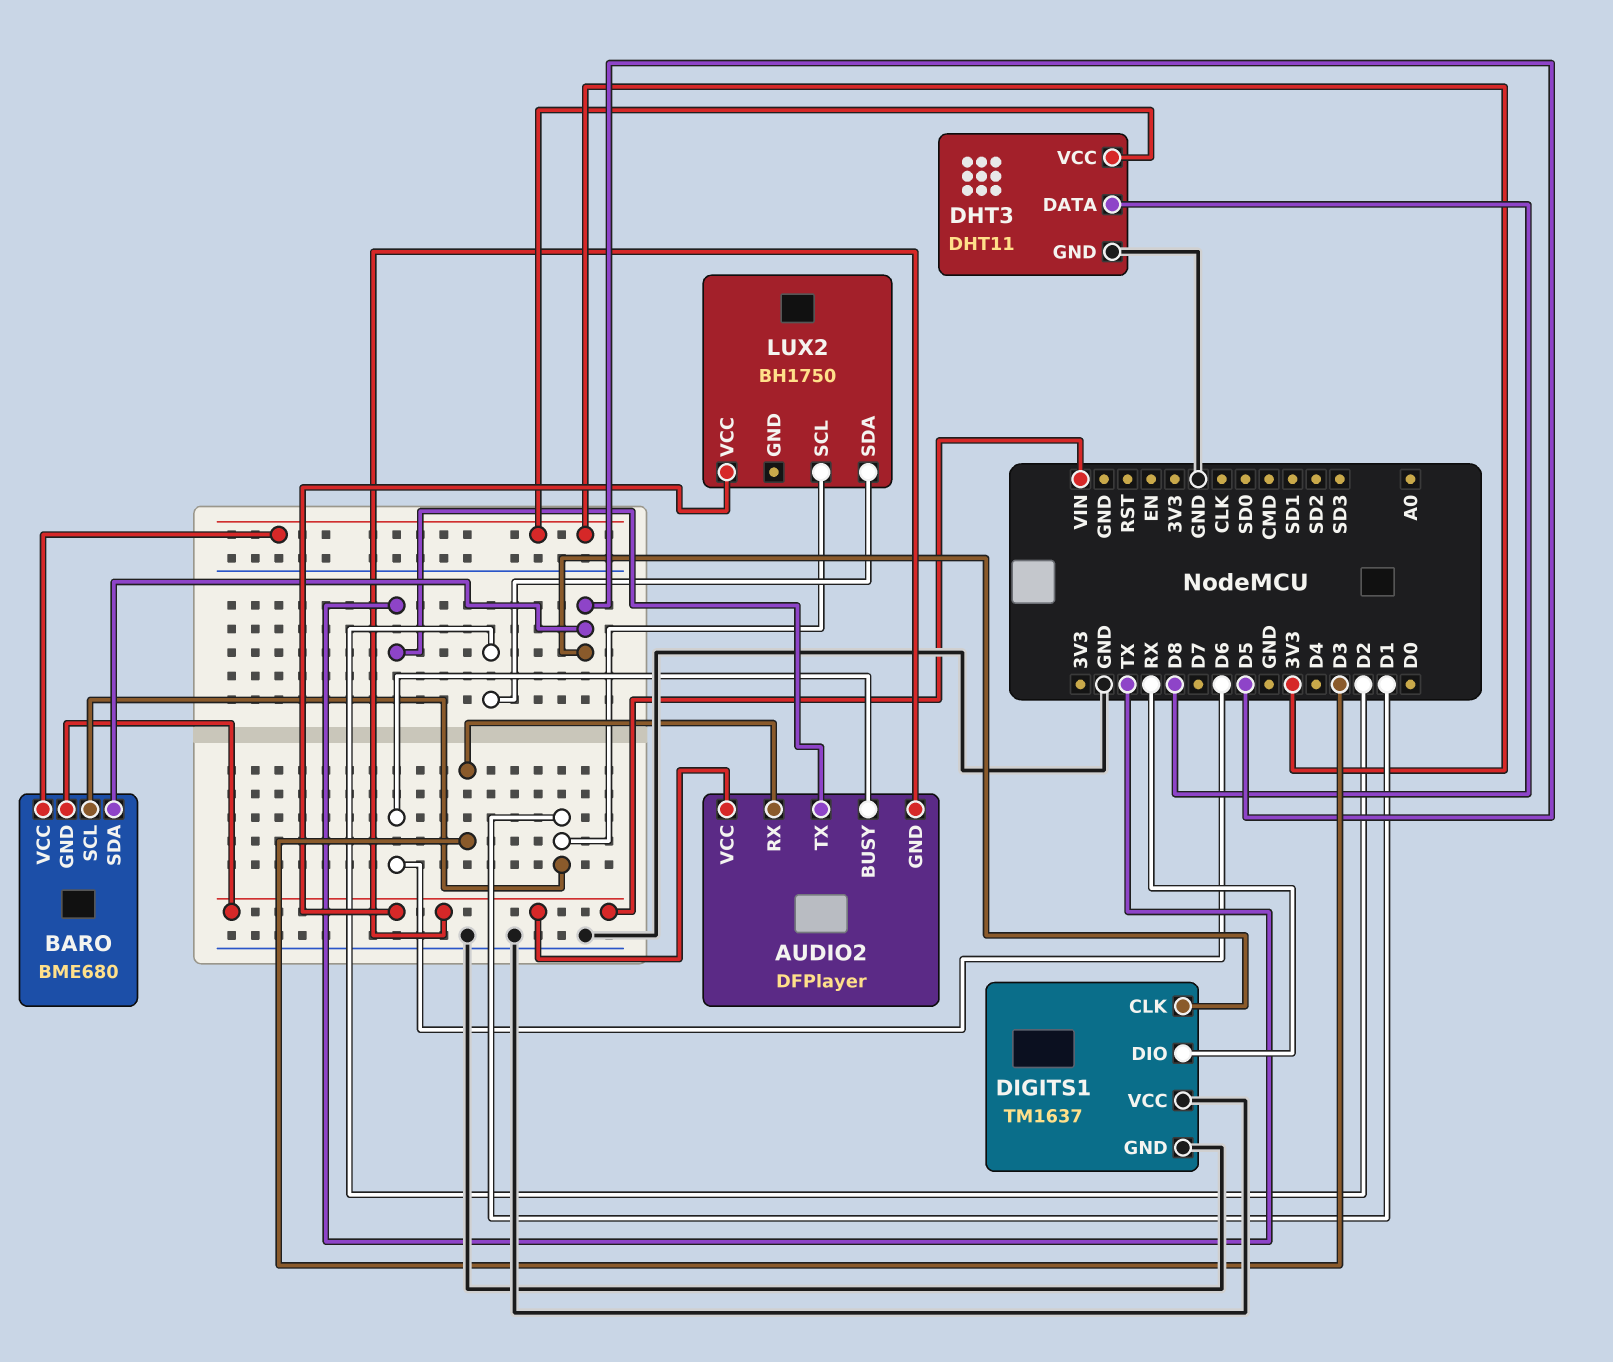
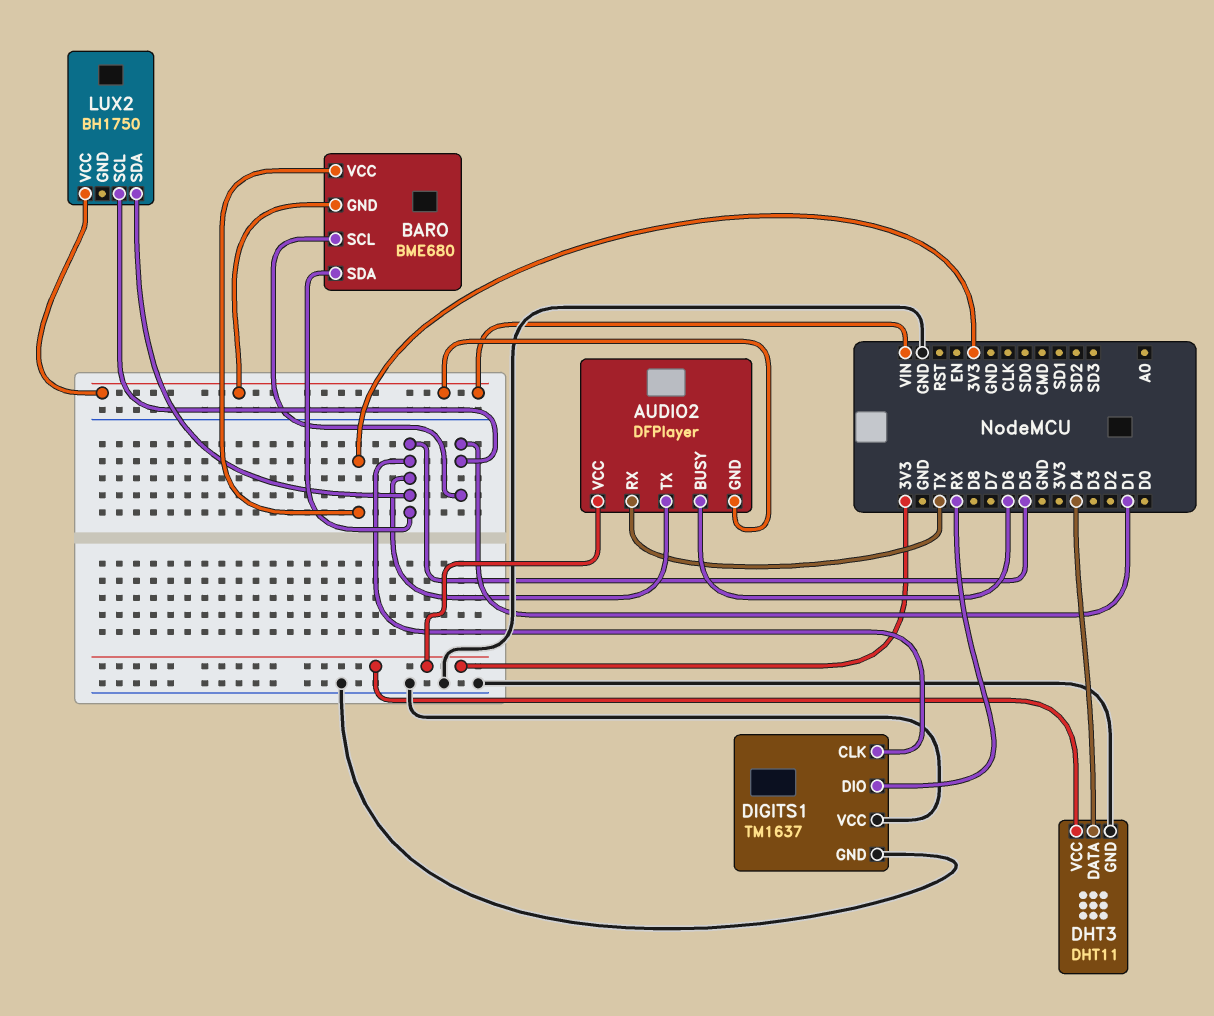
AUDIO2 pin RX: D3 -> TX
AUDIO2 pin TX: TX -> D5
AUDIO2 pin VCC: VIN -> 3V3
DHT3 pin DATA: D8 -> D4
LUX2 pin SDA: D2 -> D5

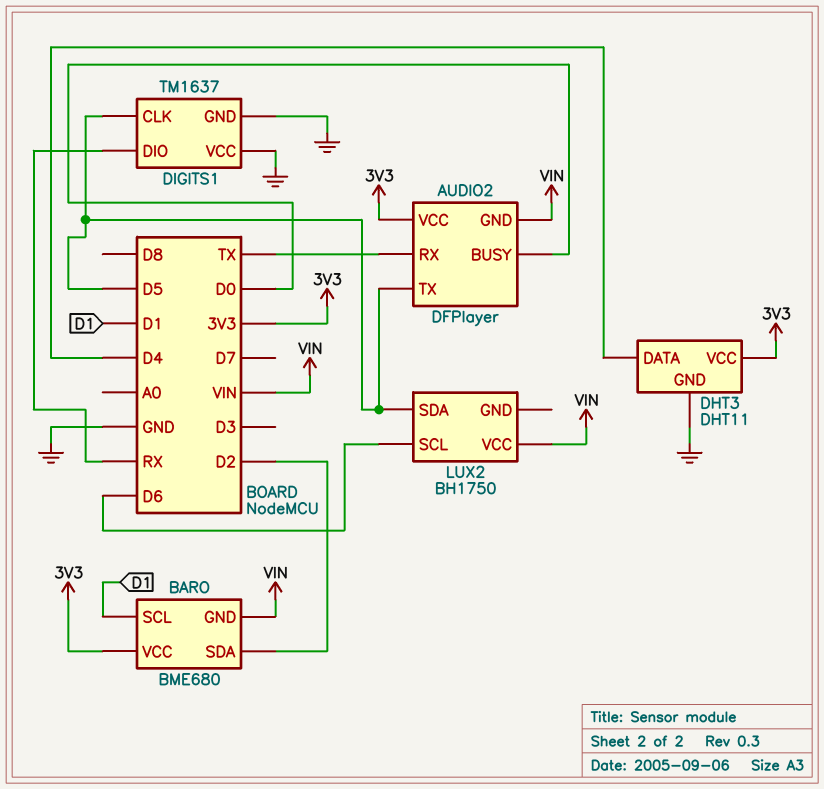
AUDIO2 pin BUSY: D6 -> D0
BARO pin SDA: D5 -> D2
LUX2 pin SCL: D1 -> D6

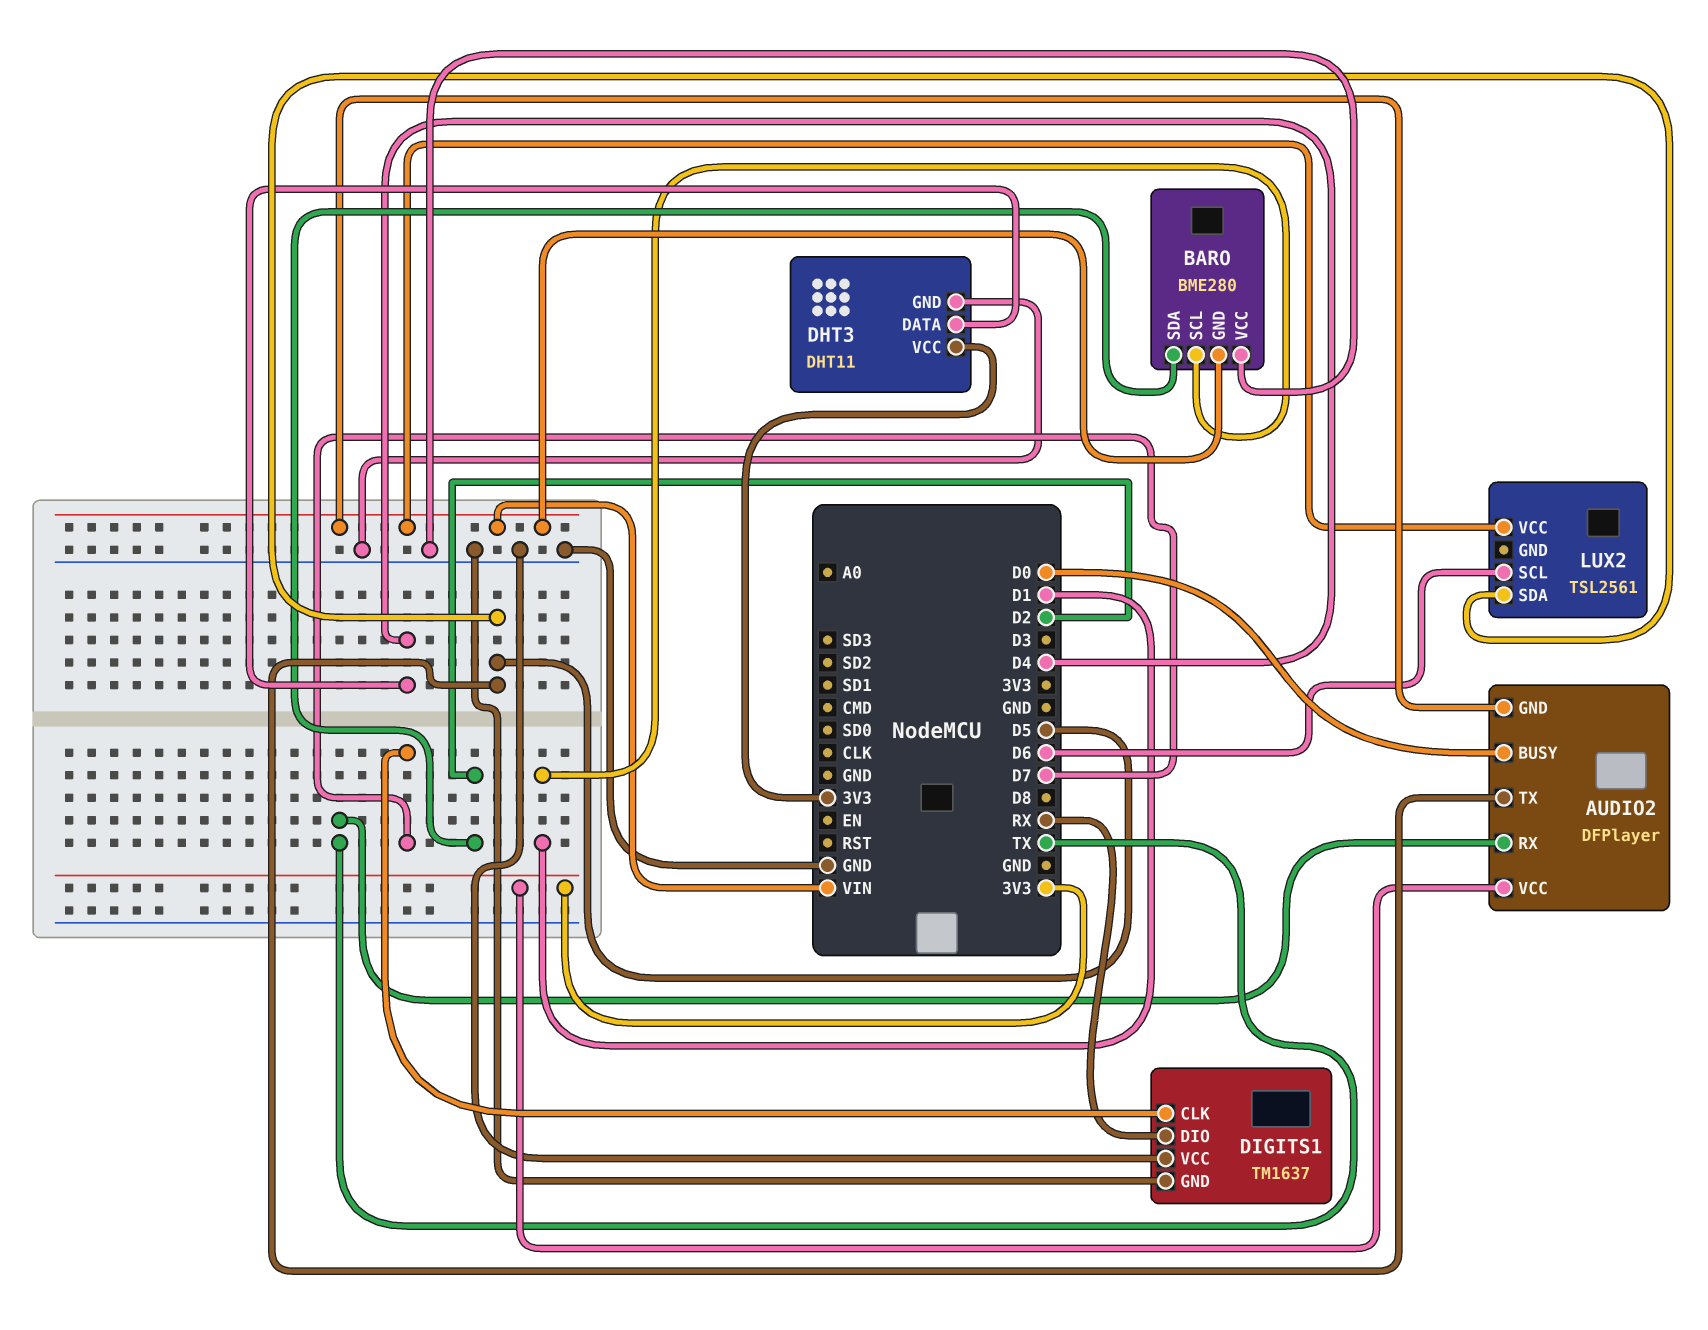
BARO: BME680 -> BME280
BARO pin VCC: 3V3 -> GND
DIGITS1 pin CLK: D5 -> D7
LUX2: BH1750 -> TSL2561

